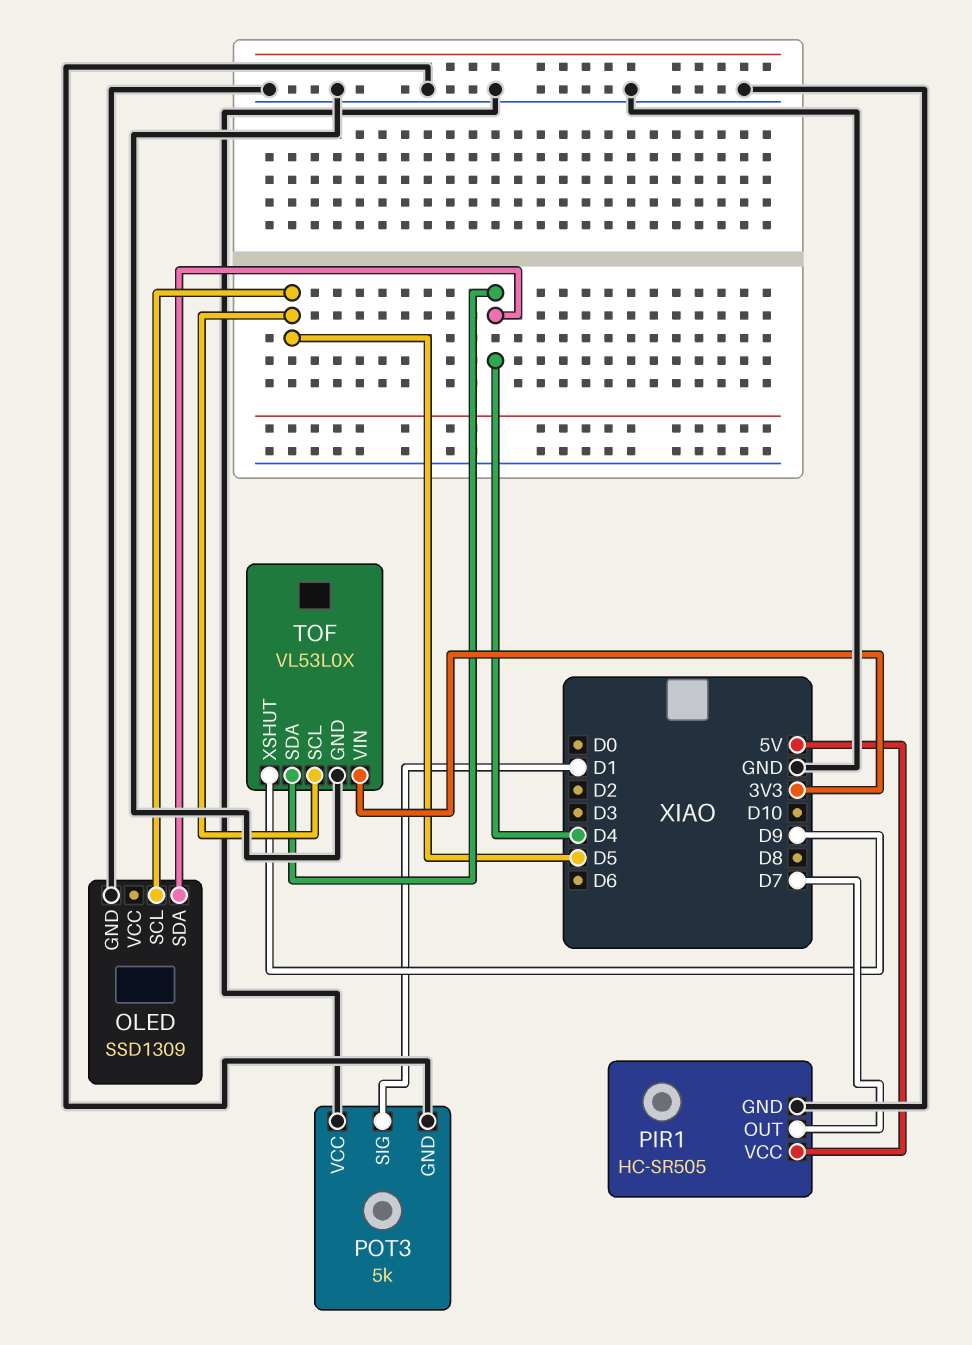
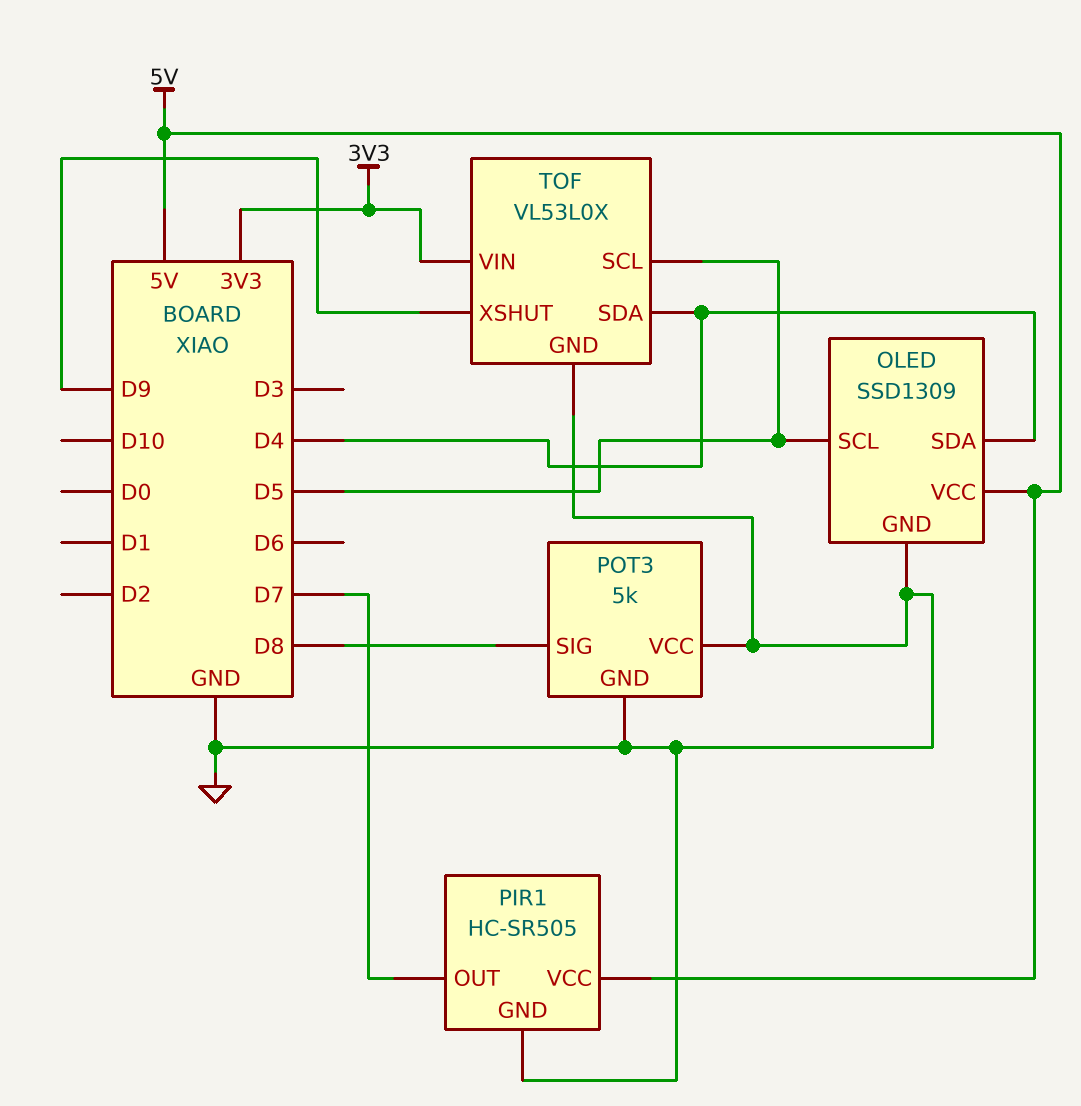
OLED pin VCC: none -> 5V
POT3 pin SIG: D1 -> D8

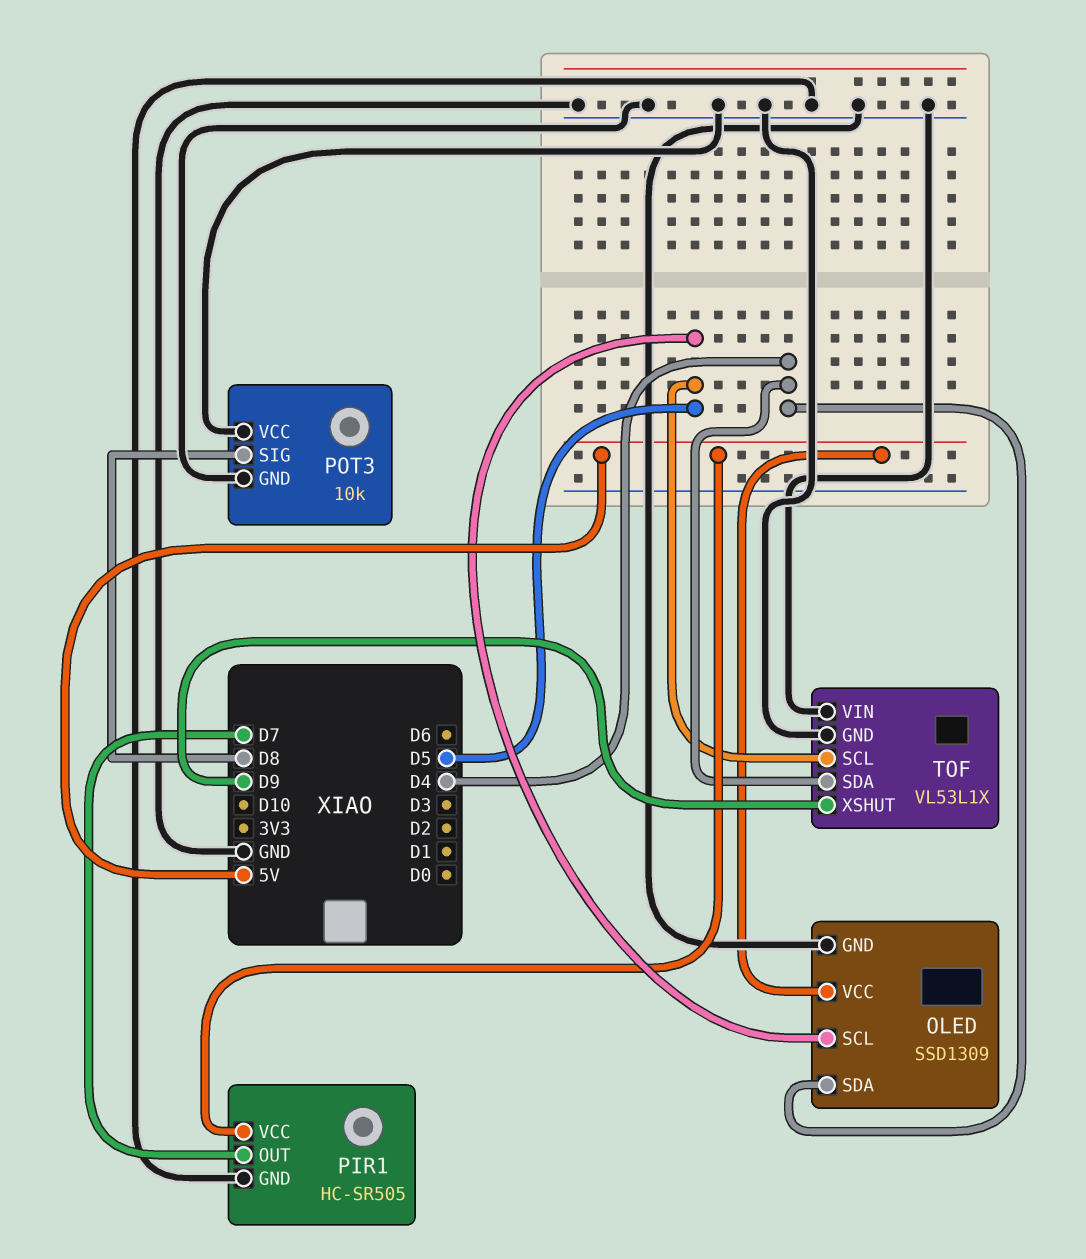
POT3: 5k -> 10k
TOF: VL53L0X -> VL53L1X
TOF pin VIN: 3V3 -> GND

